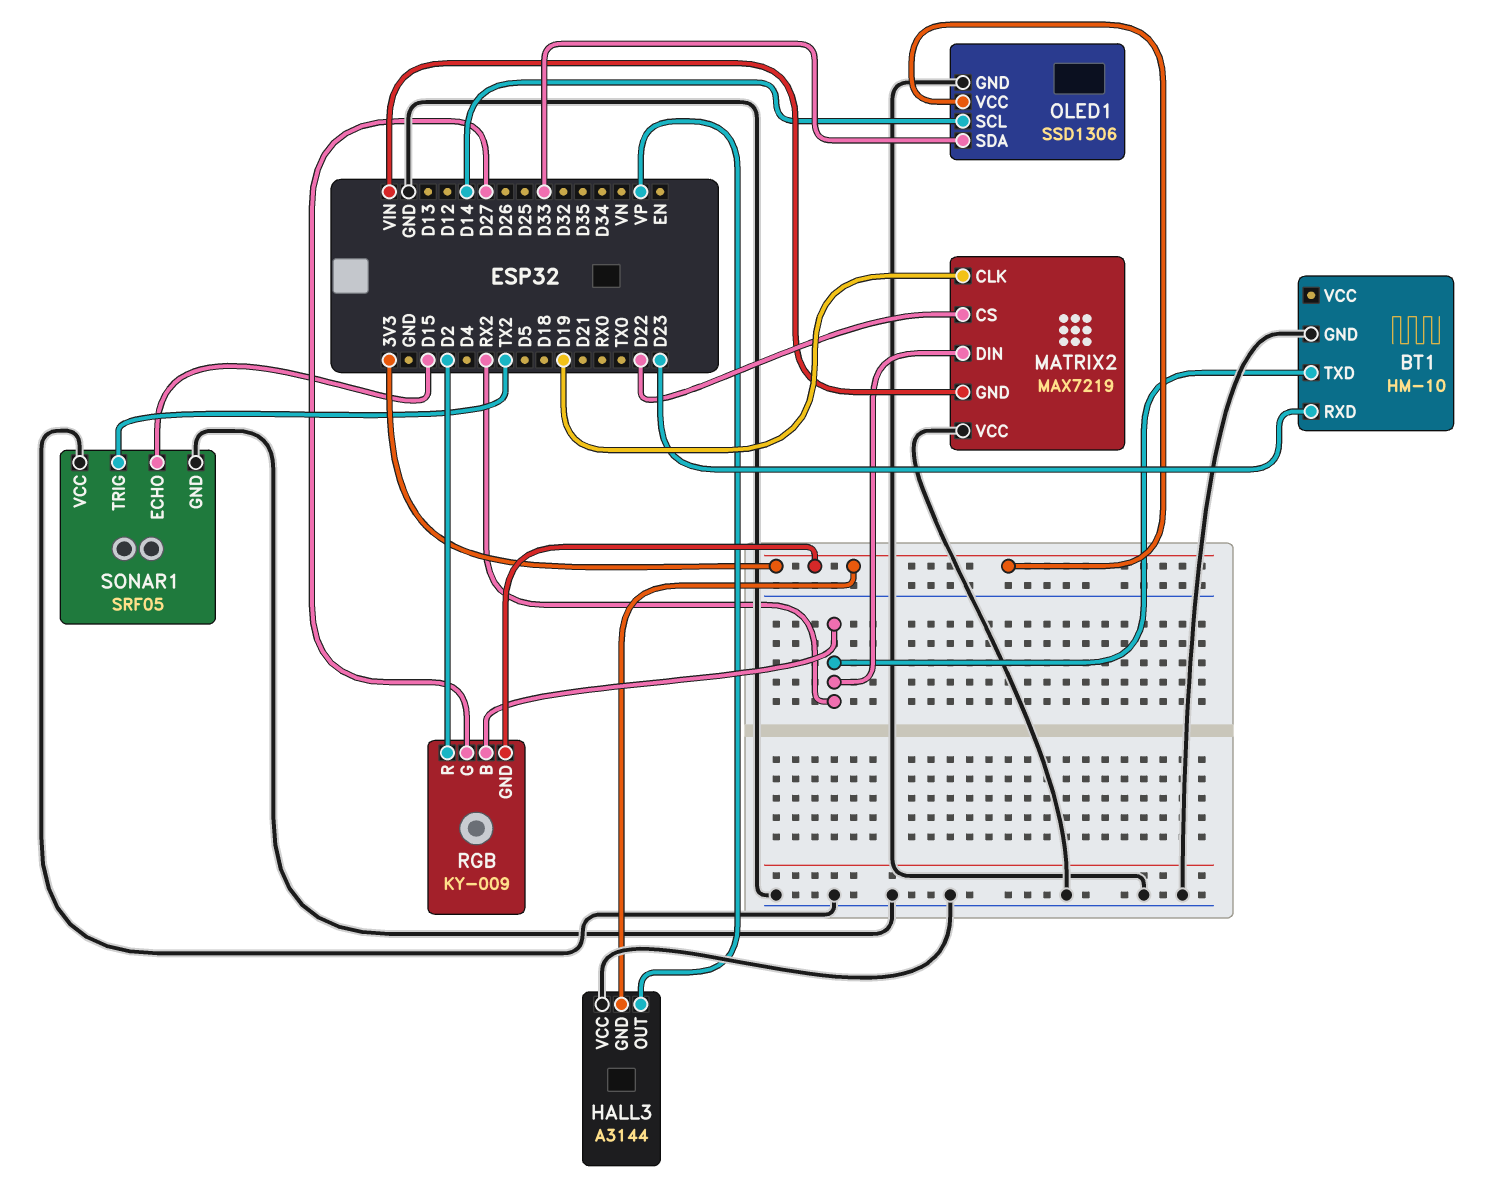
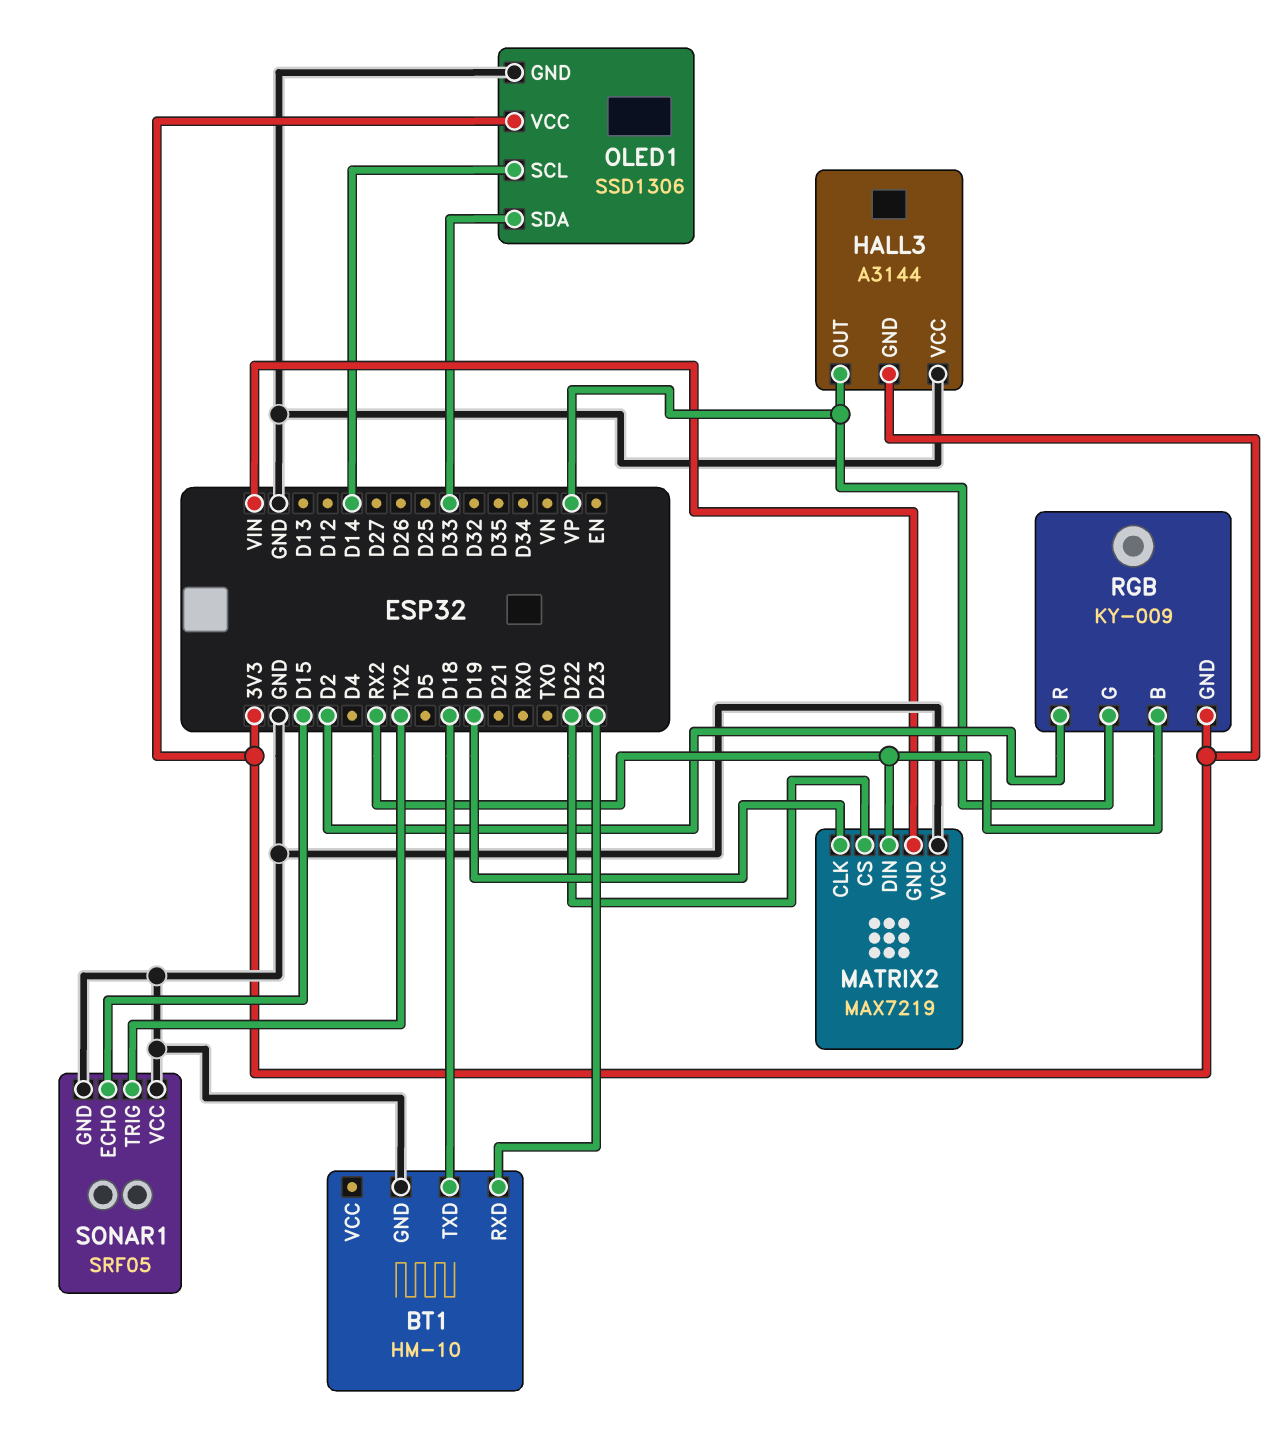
BT1 pin TXD: RX2 -> D18
RGB pin G: D27 -> VP

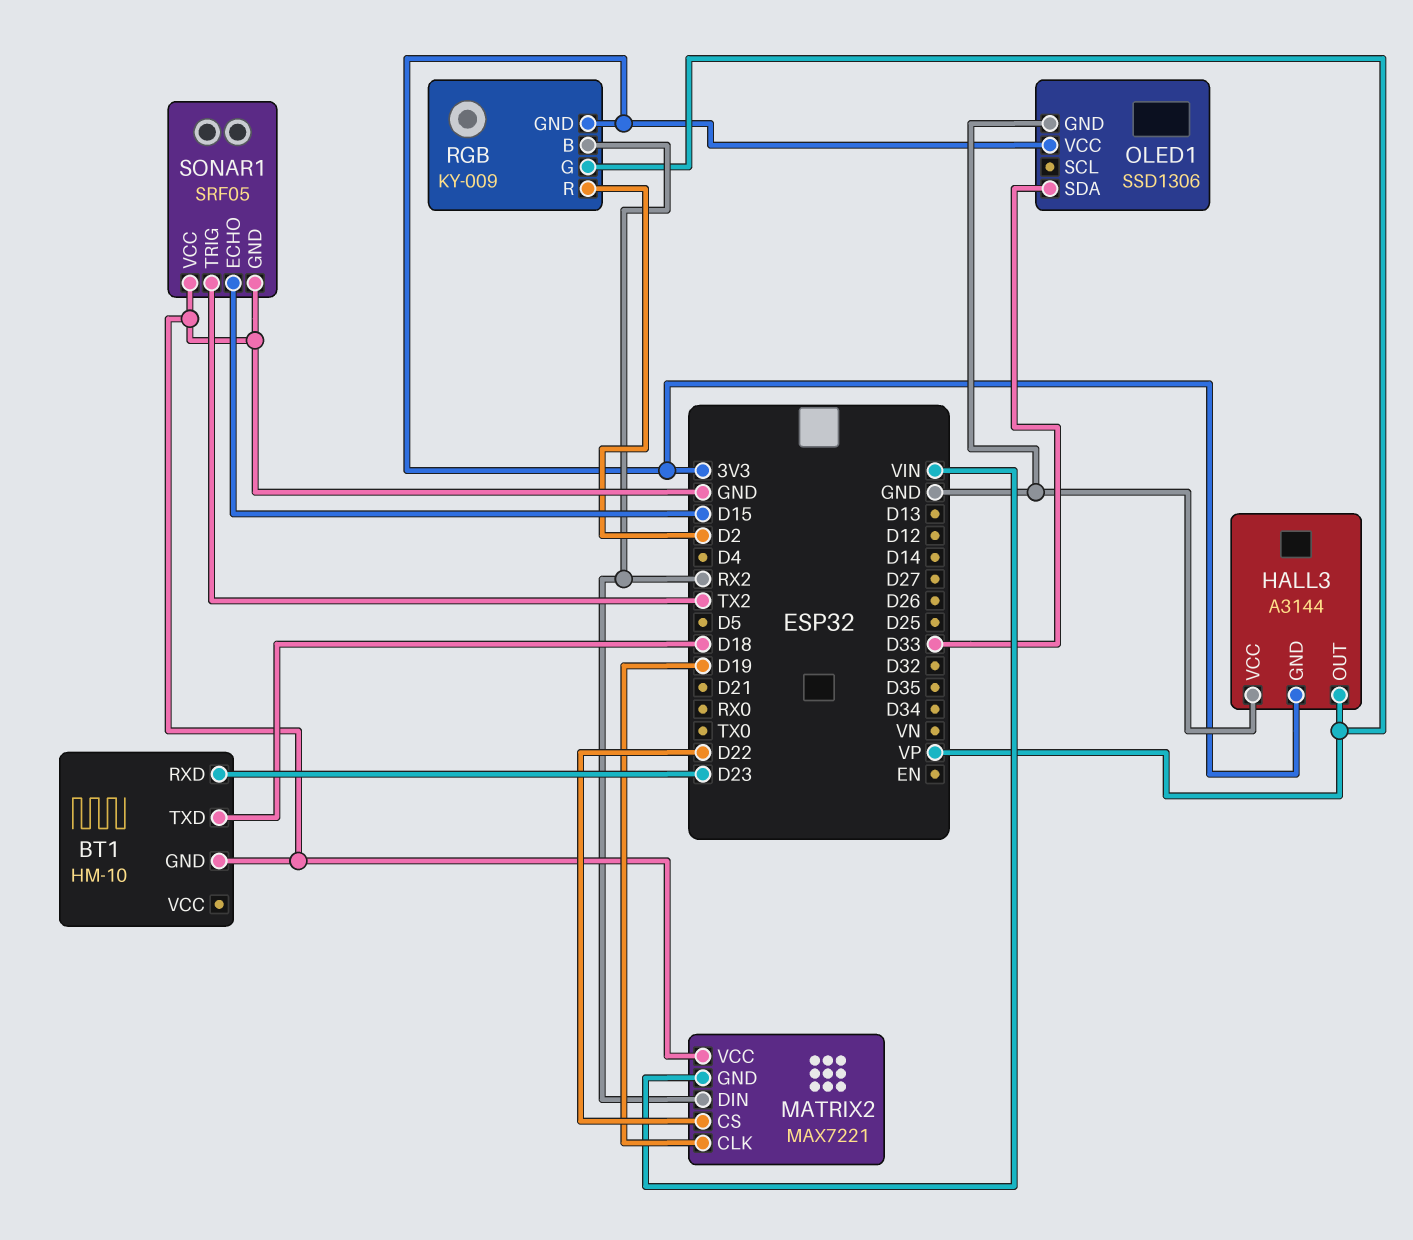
MATRIX2: MAX7219 -> MAX7221
OLED1 pin SCL: D14 -> none

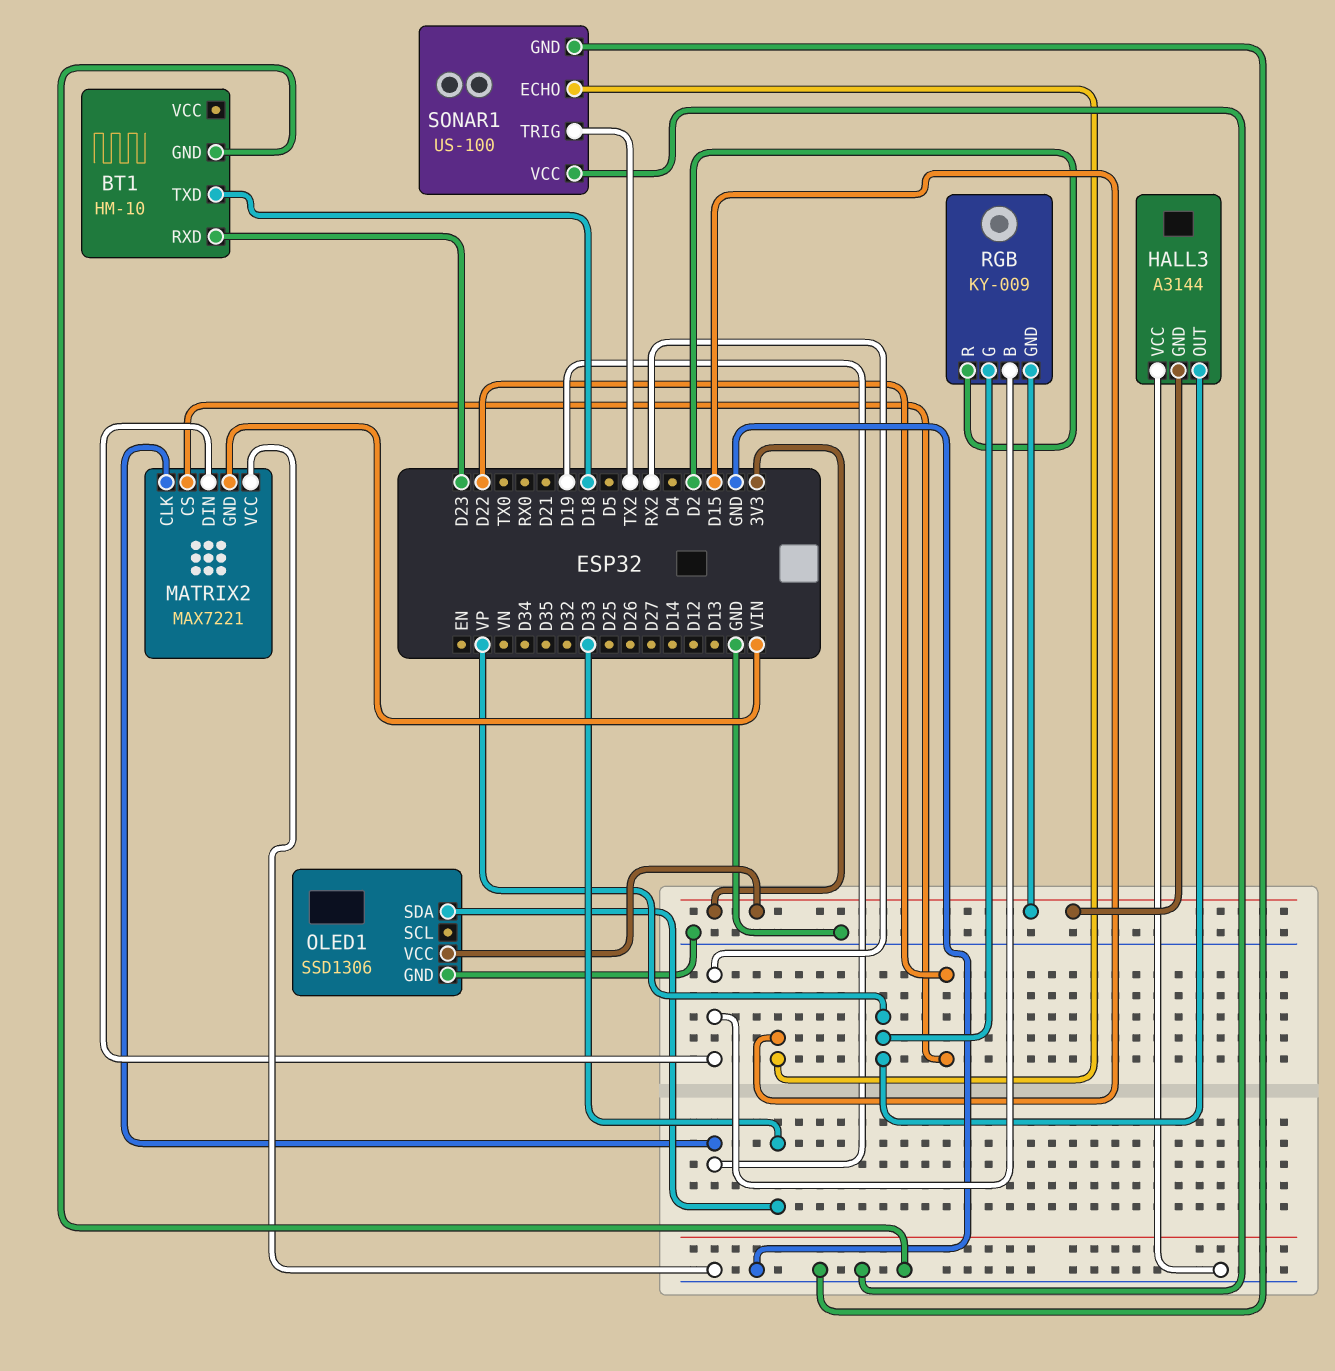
SONAR1: SRF05 -> US-100

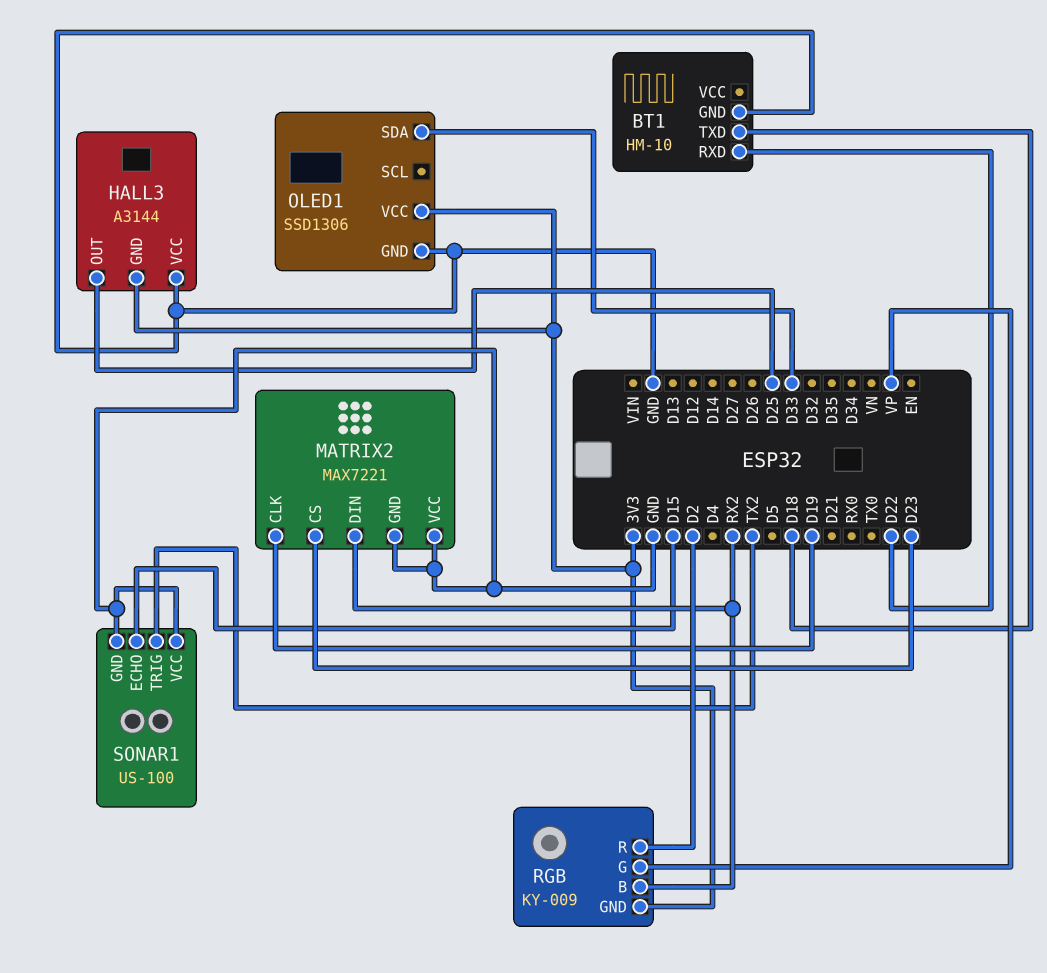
BT1 pin RXD: D23 -> D22
HALL3 pin OUT: VP -> D25
MATRIX2 pin CS: D22 -> D23
MATRIX2 pin GND: VIN -> GND

